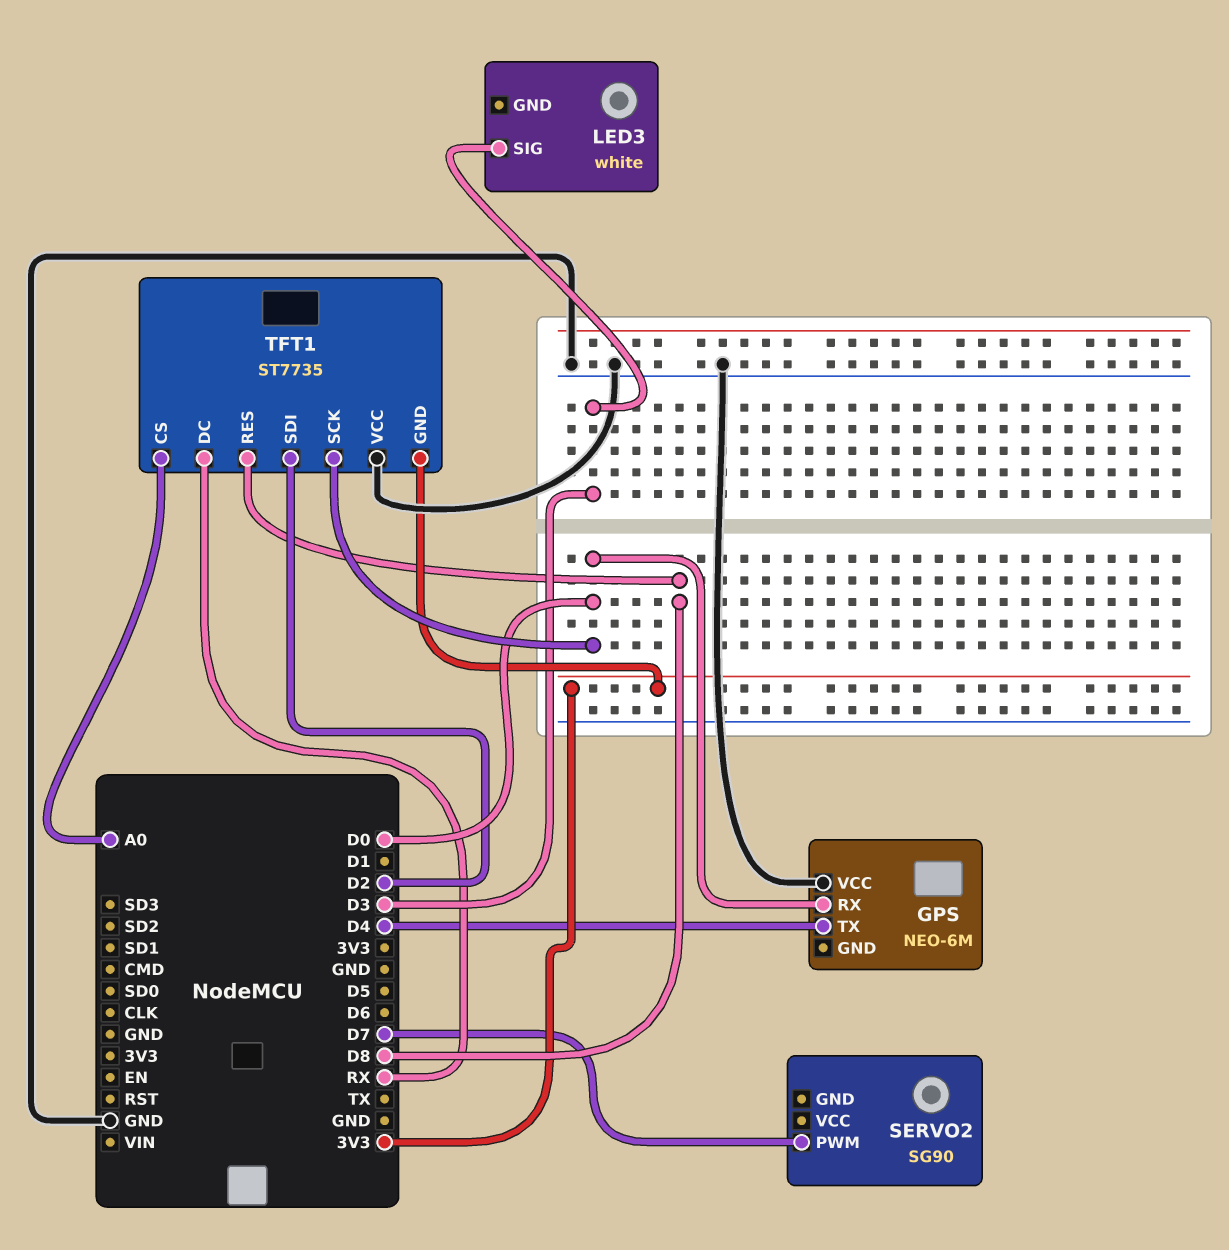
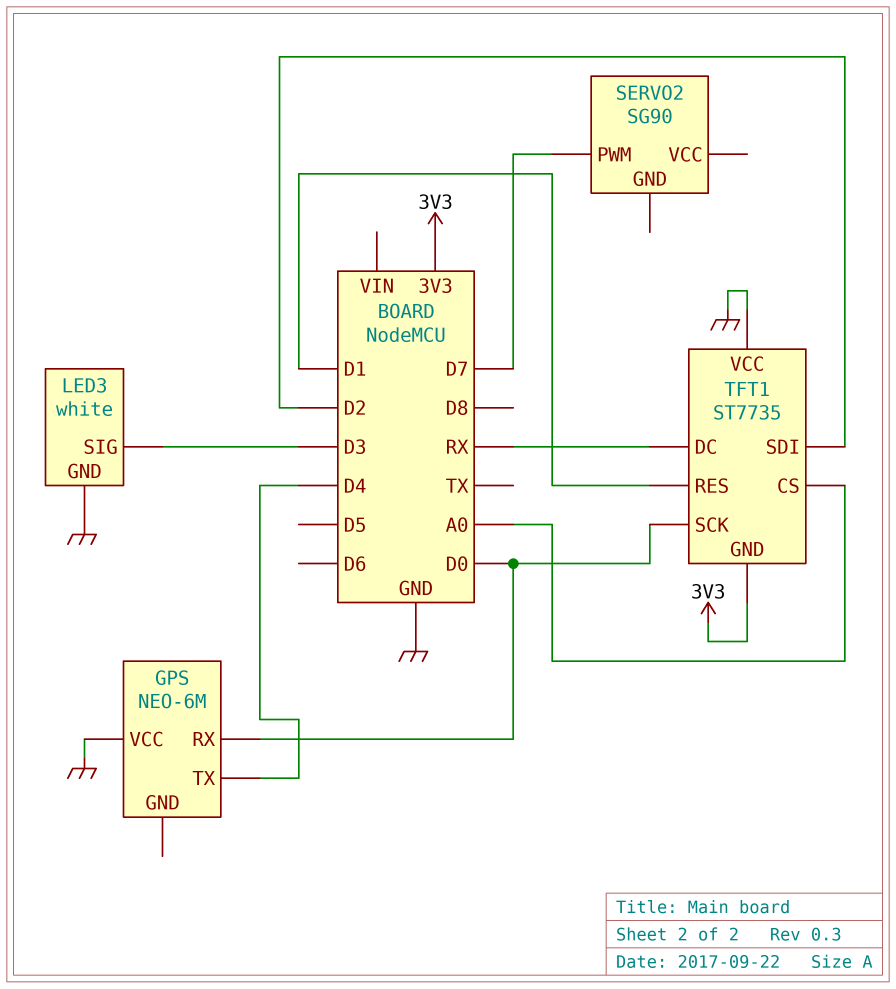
LED3 pin GND: none -> GND
TFT1 pin RES: D8 -> D1

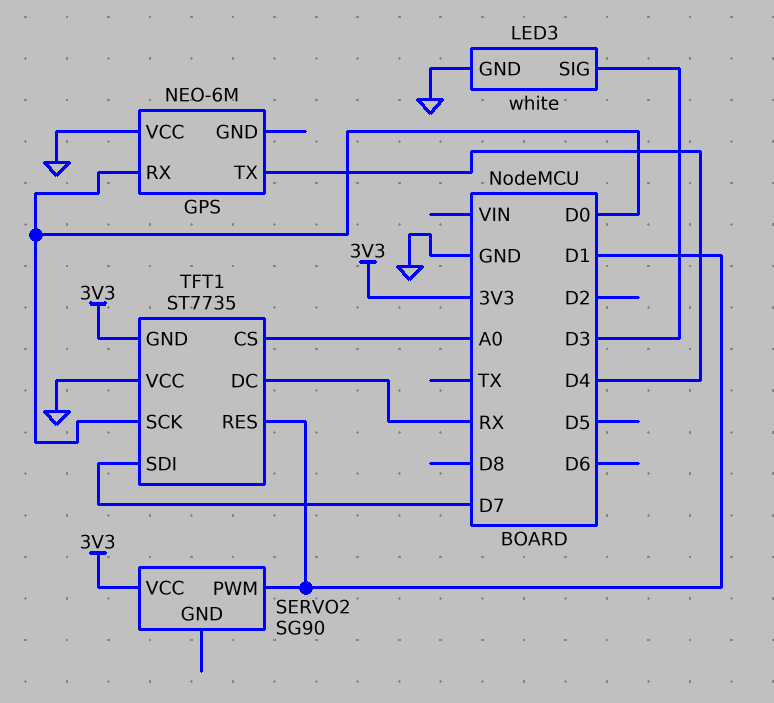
SERVO2 pin PWM: D7 -> D1
SERVO2 pin VCC: none -> 3V3
TFT1 pin SDI: D2 -> D7

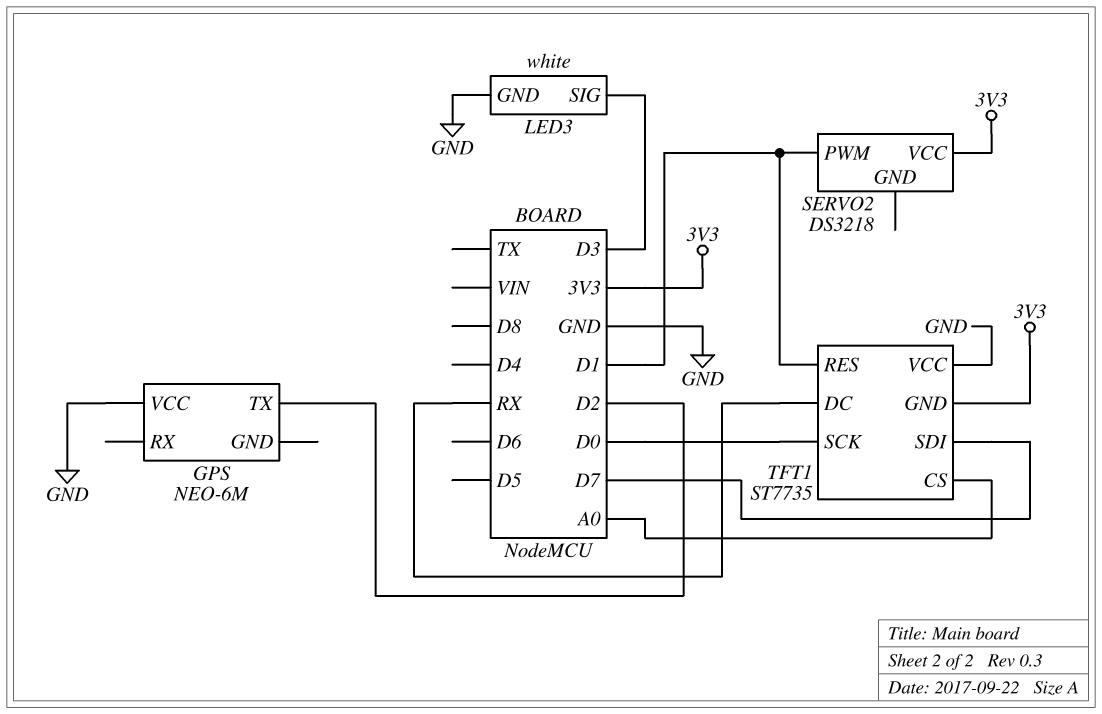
GPS pin RX: D0 -> none
GPS pin TX: D4 -> D2
SERVO2: SG90 -> DS3218

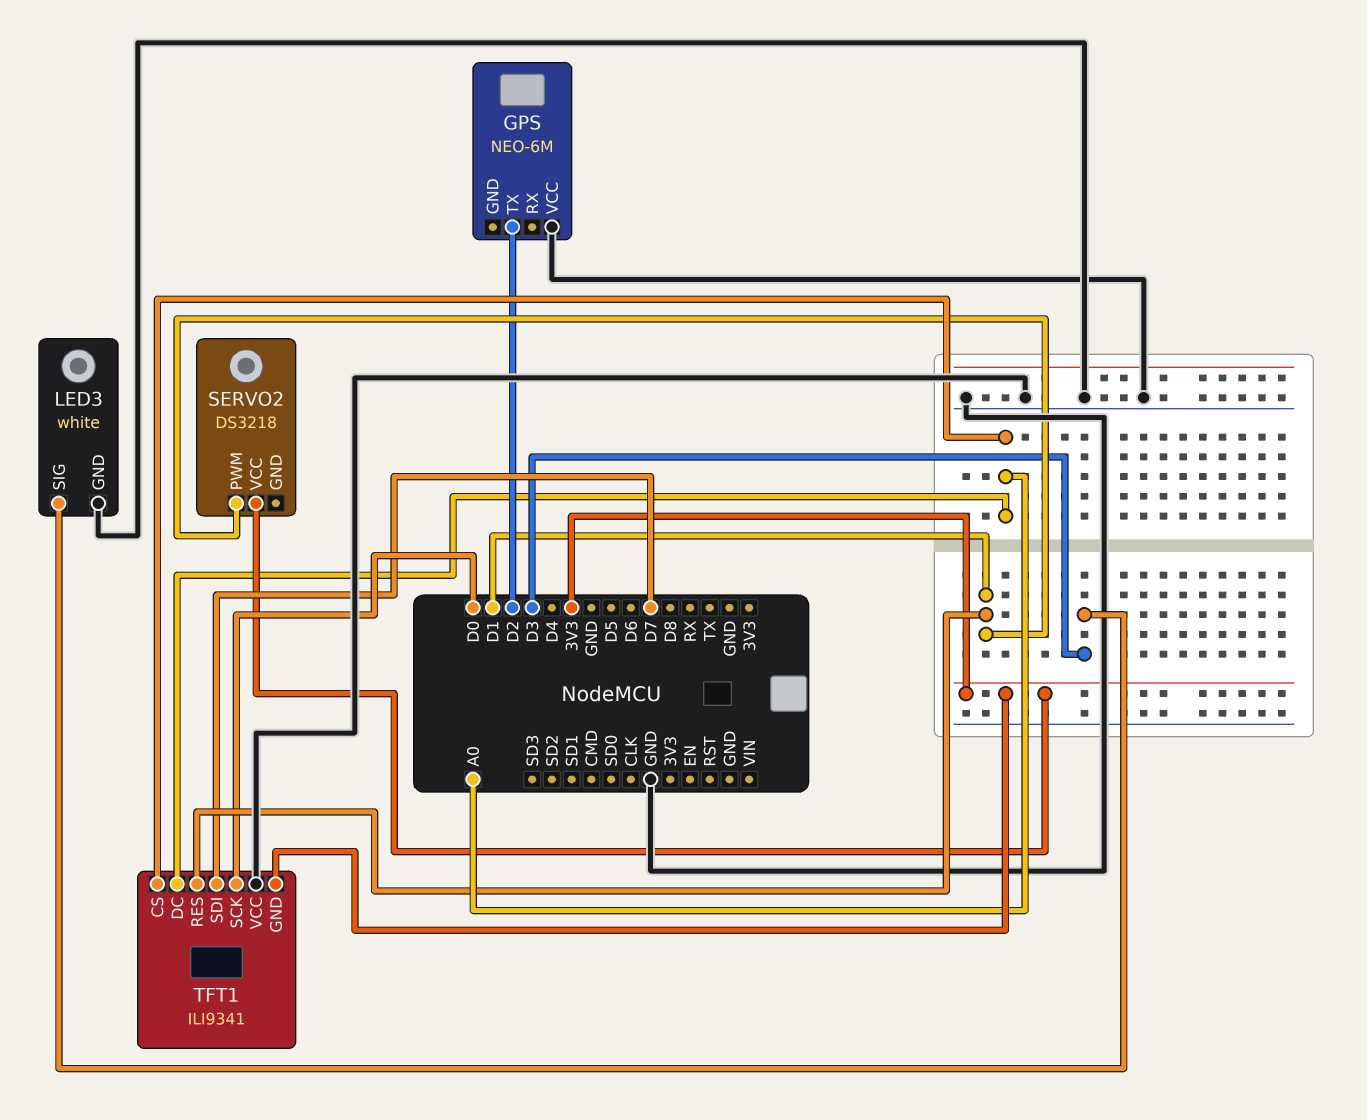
TFT1: ST7735 -> ILI9341
TFT1 pin DC: RX -> A0

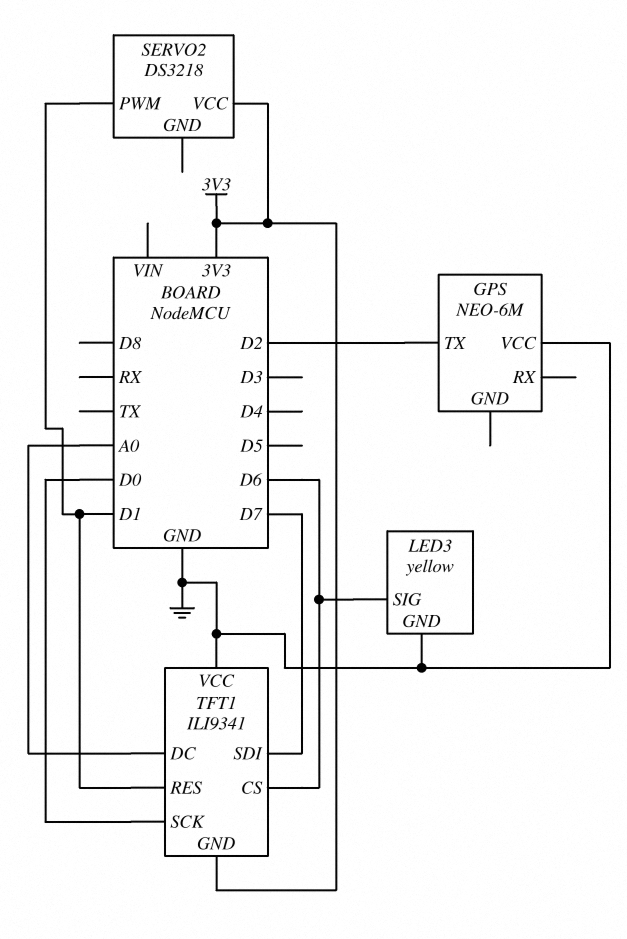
LED3: white -> yellow
LED3 pin SIG: D3 -> D6
TFT1 pin CS: A0 -> D6

